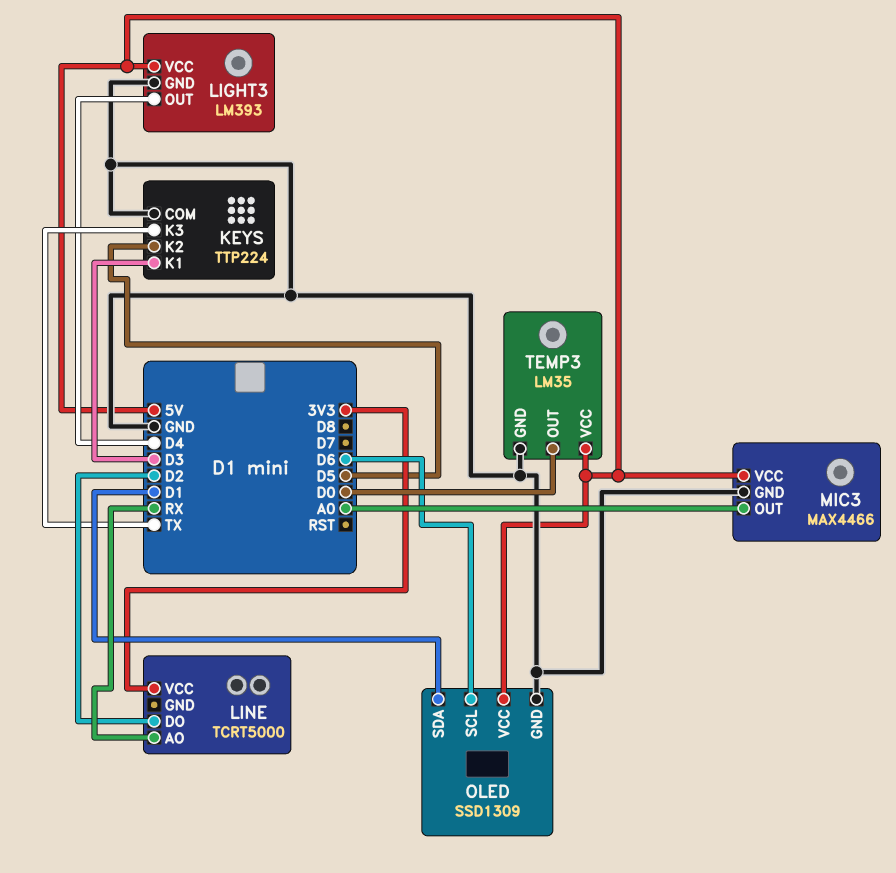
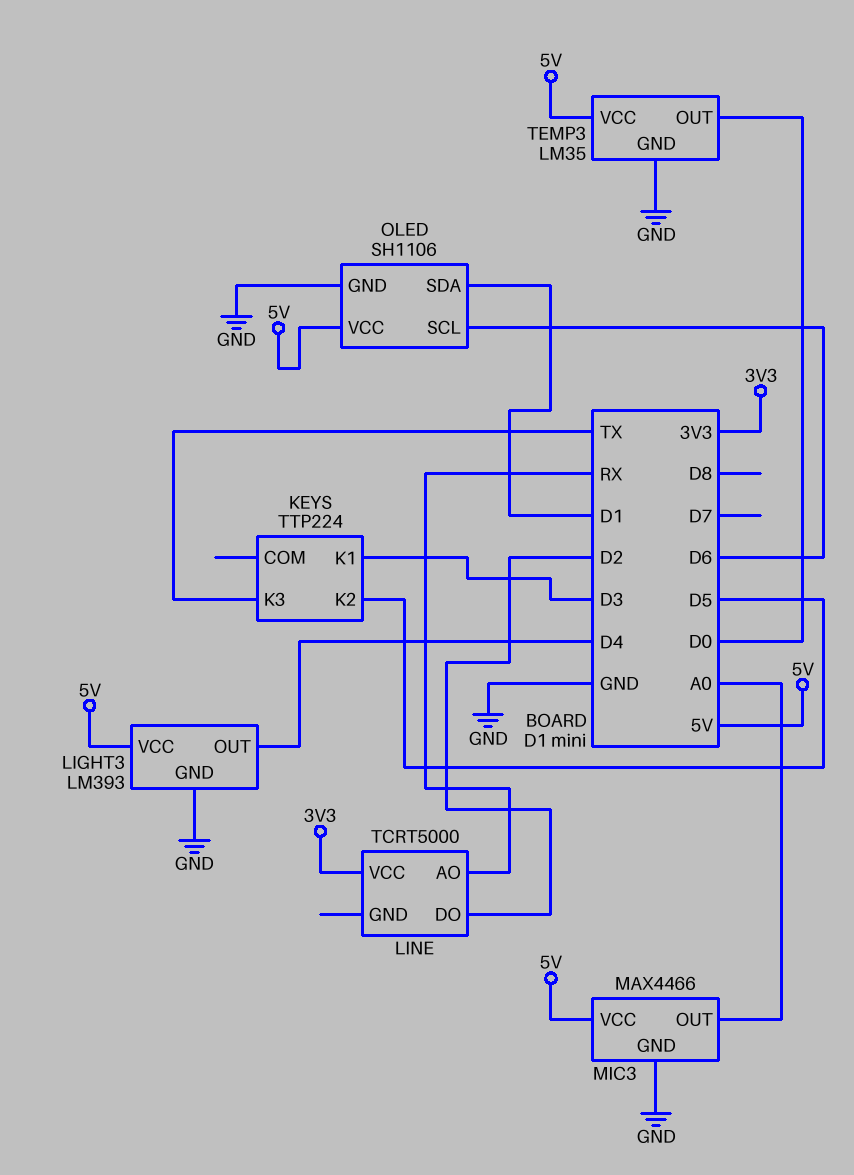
KEYS pin COM: GND -> none
OLED: SSD1309 -> SH1106

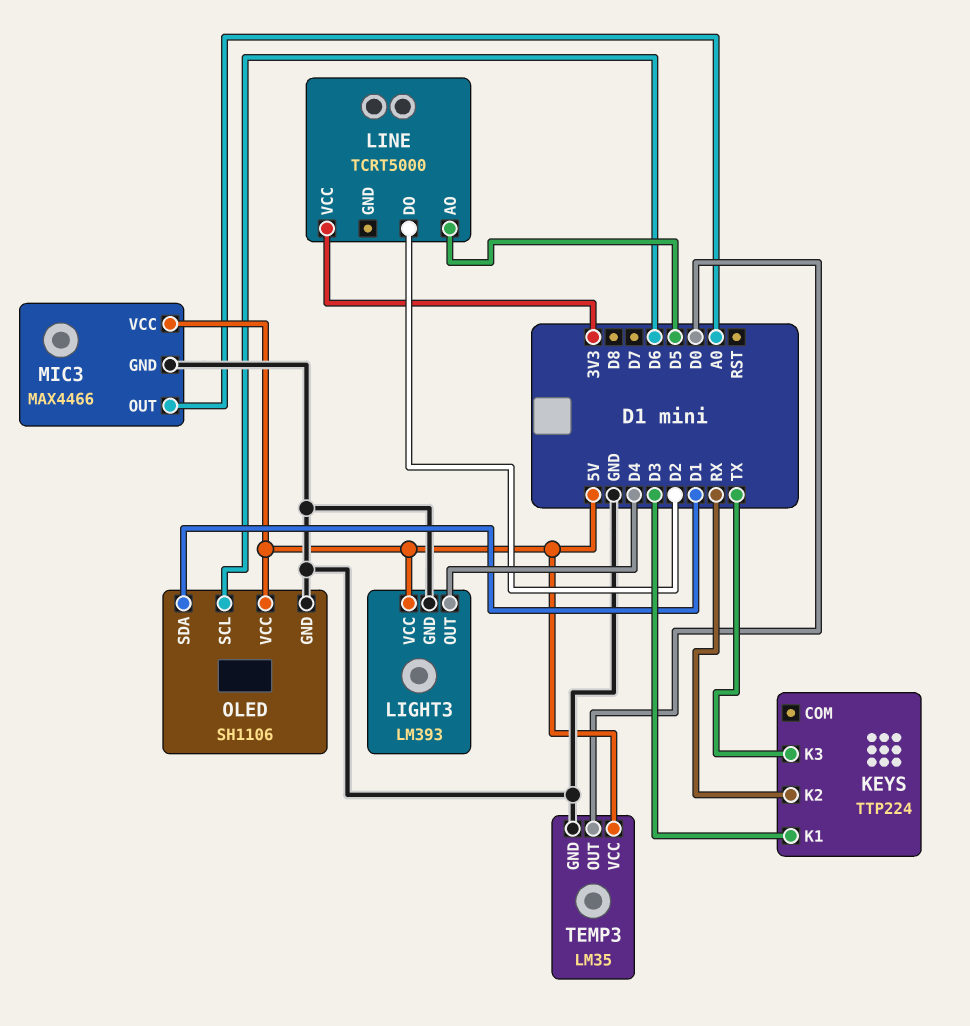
KEYS pin K2: D5 -> RX
LINE pin AO: RX -> D5

